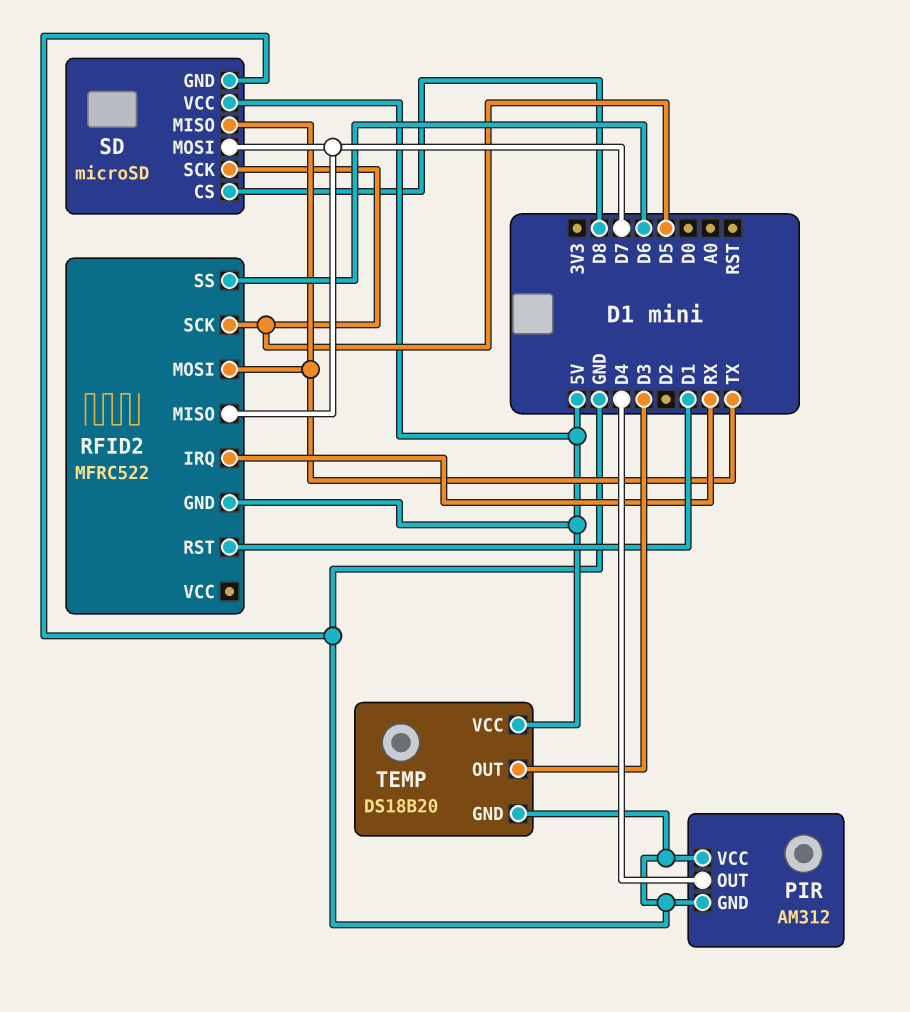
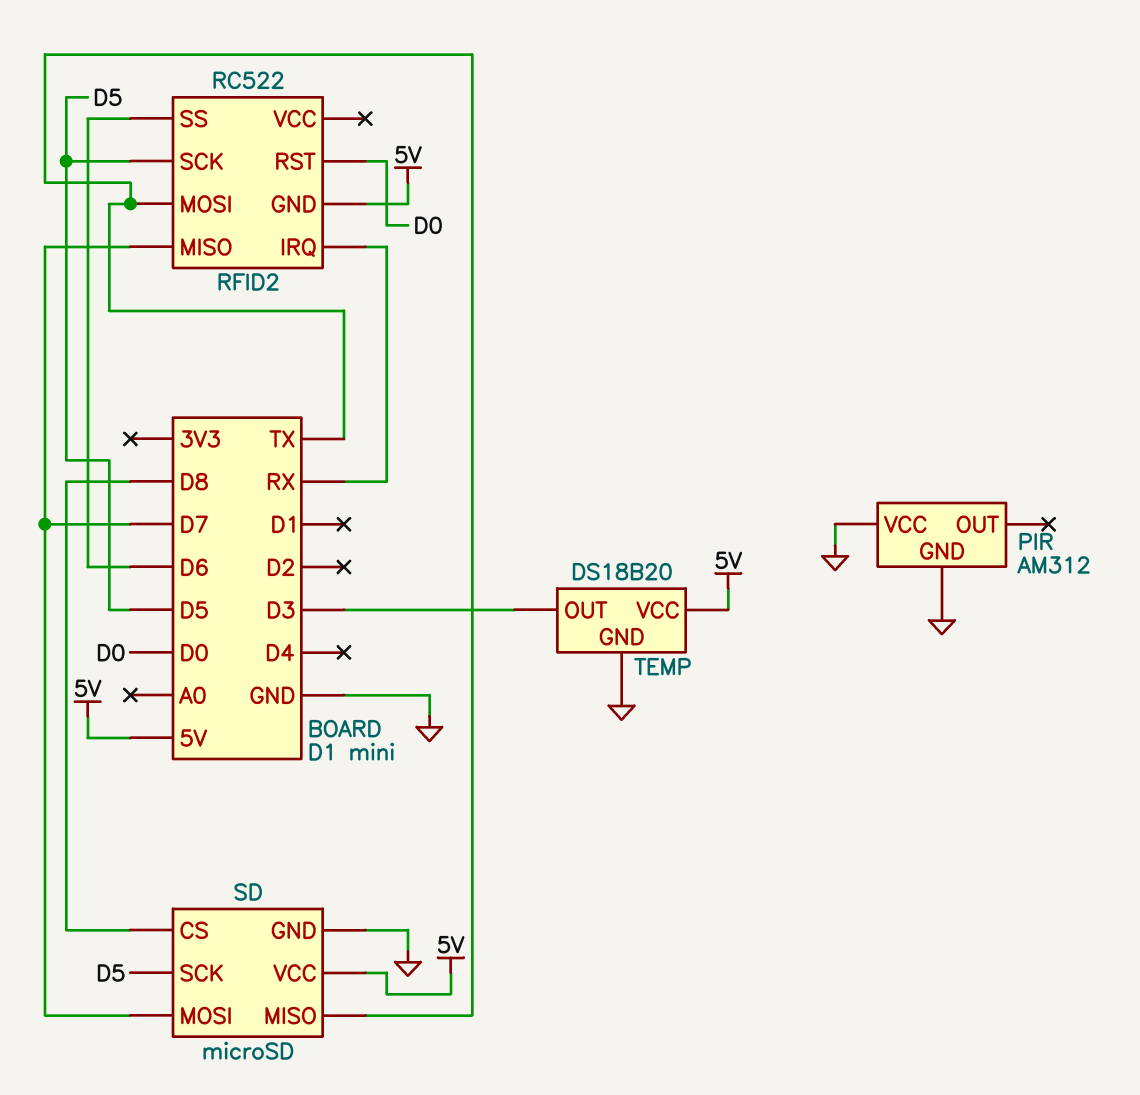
PIR pin OUT: D4 -> none
RFID2: MFRC522 -> RC522
RFID2 pin RST: D1 -> D0

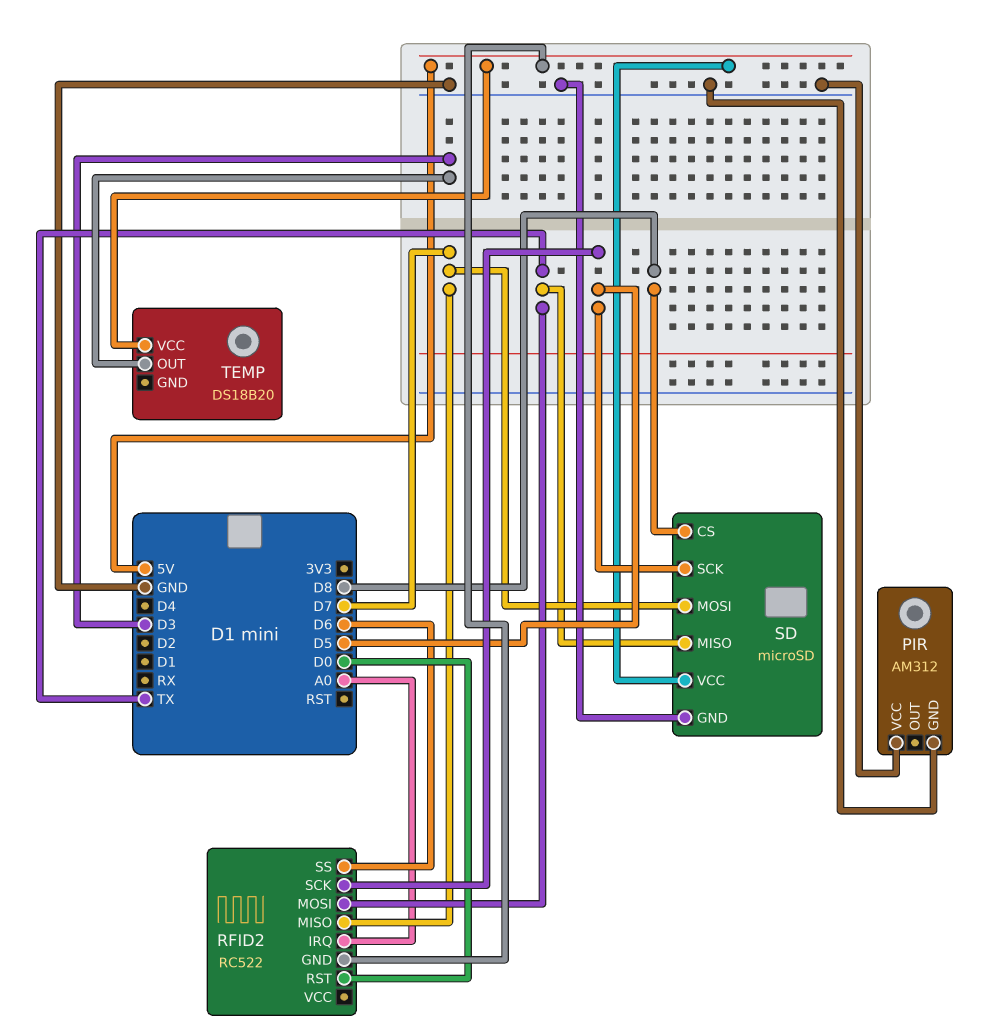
RFID2 pin IRQ: RX -> A0
TEMP pin GND: GND -> none

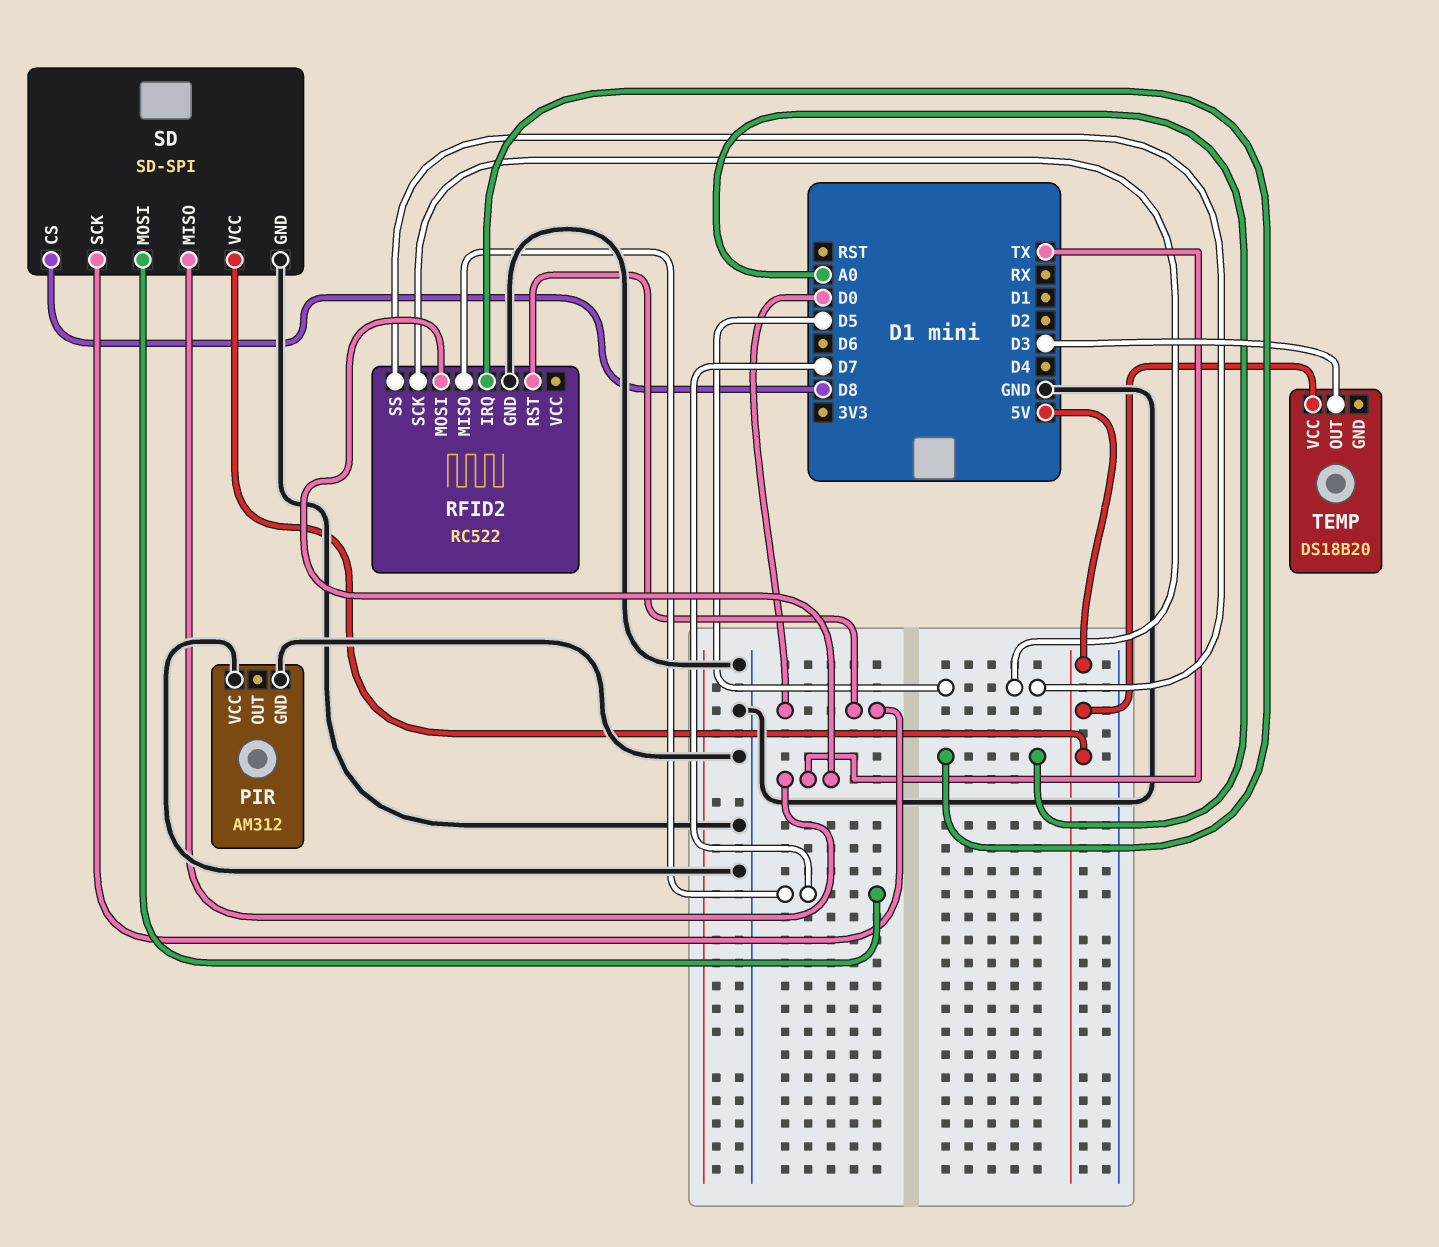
RFID2 pin GND: 5V -> GND
RFID2 pin SS: D6 -> D5
SD: microSD -> SD-SPI
SD pin SCK: D5 -> D0

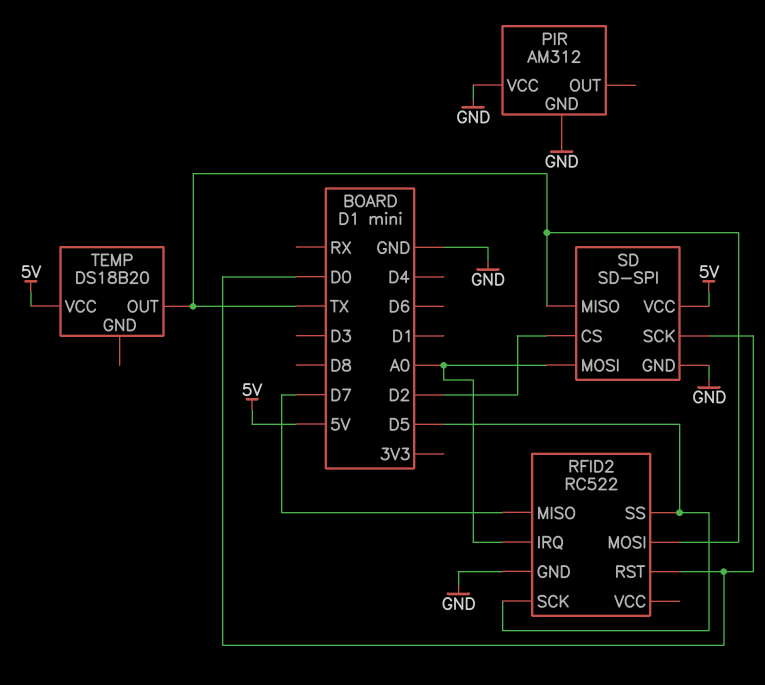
SD pin CS: D8 -> D2
SD pin MOSI: D7 -> A0
TEMP pin OUT: D3 -> TX

